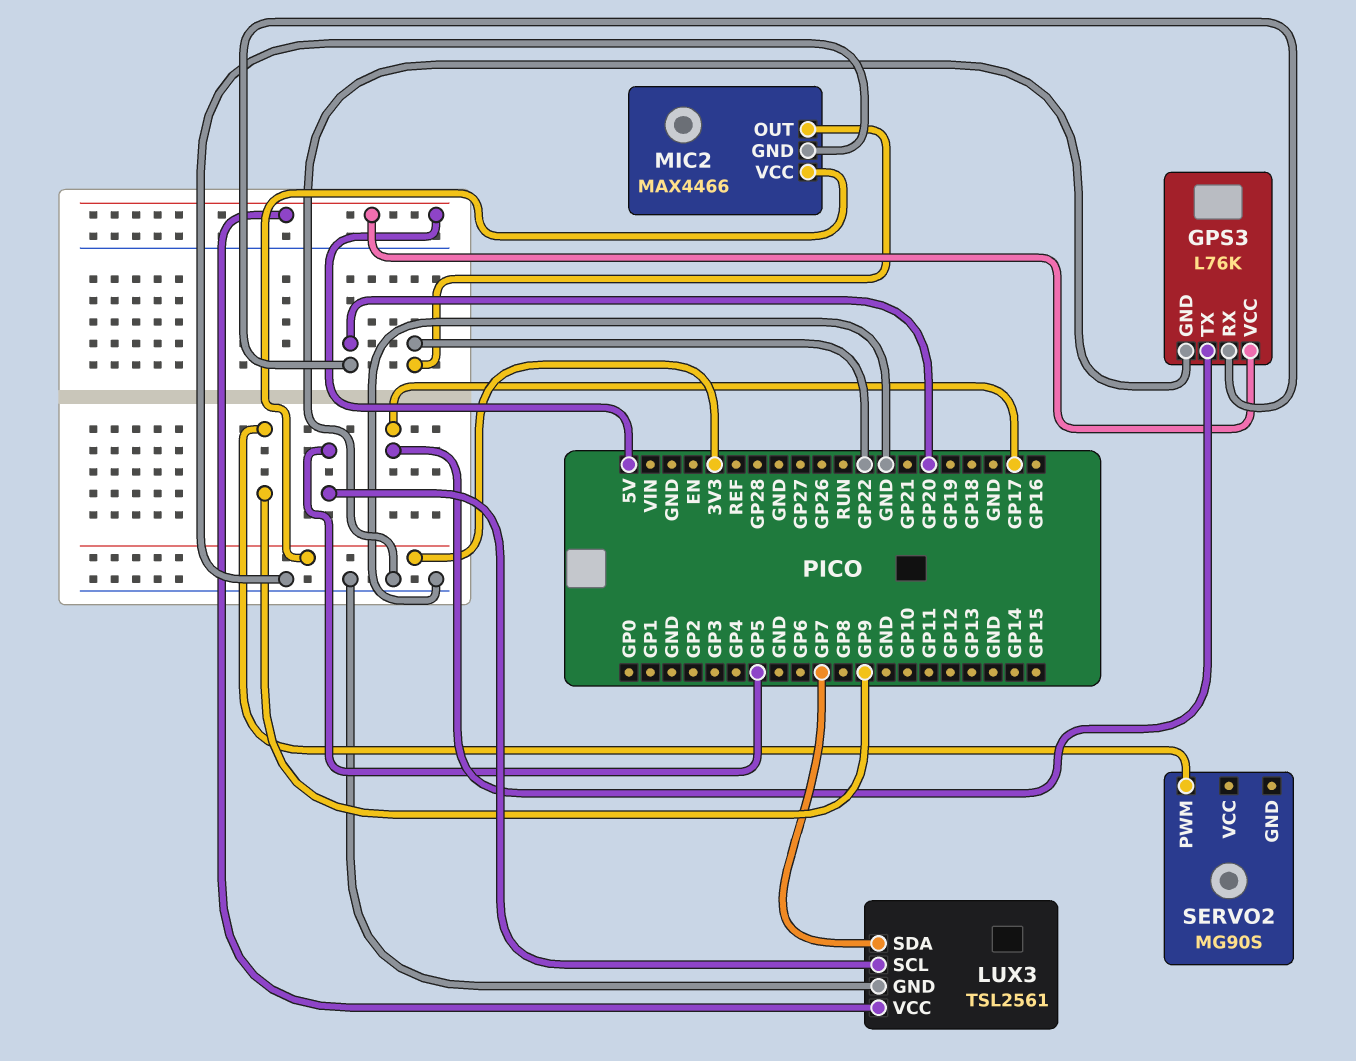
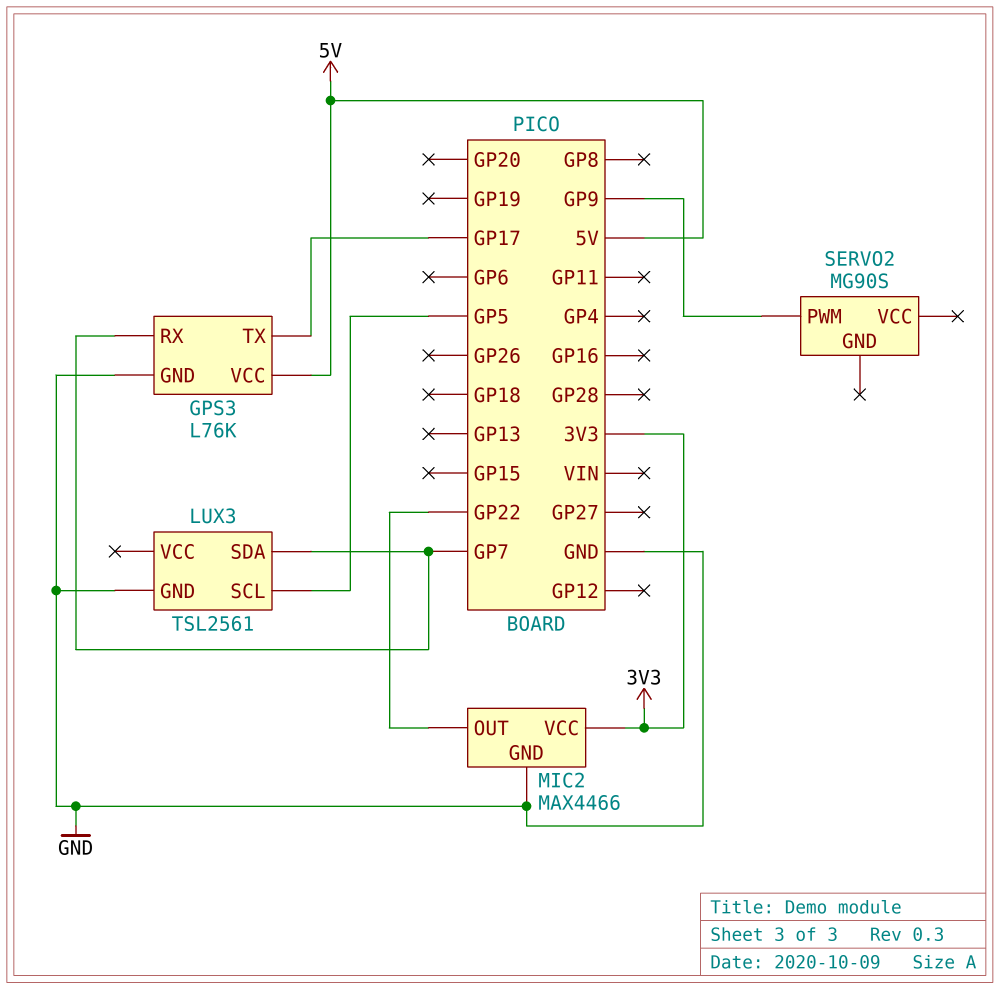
GPS3 pin RX: GP20 -> GP7
LUX3 pin VCC: 5V -> none

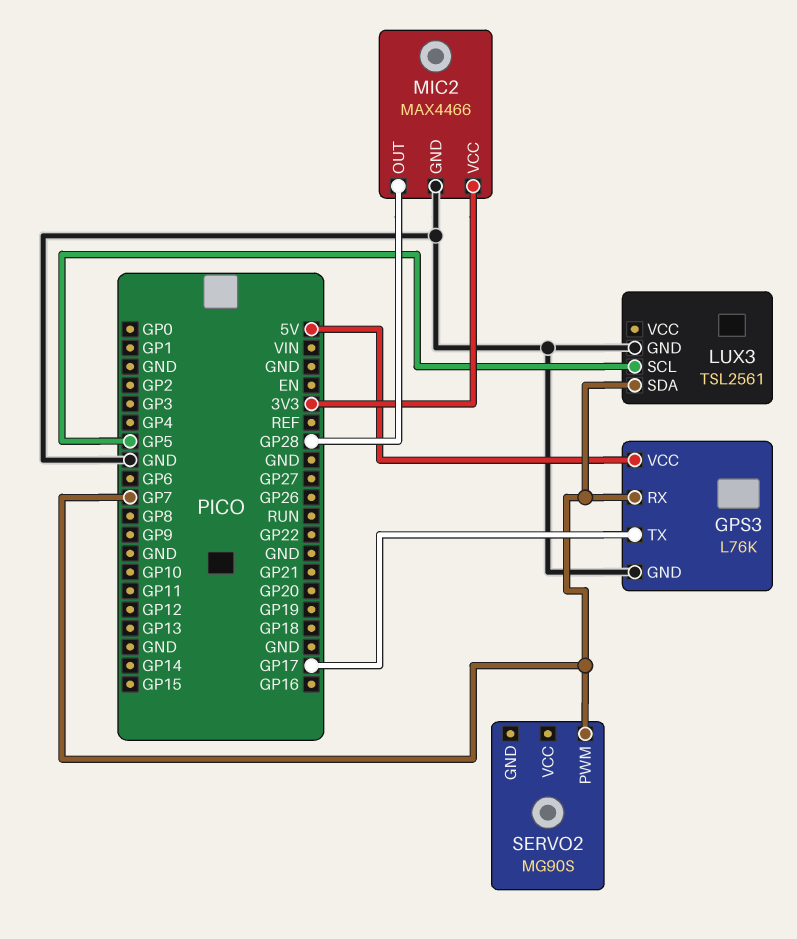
MIC2 pin OUT: GP22 -> GP28
SERVO2 pin PWM: GP9 -> GP7

